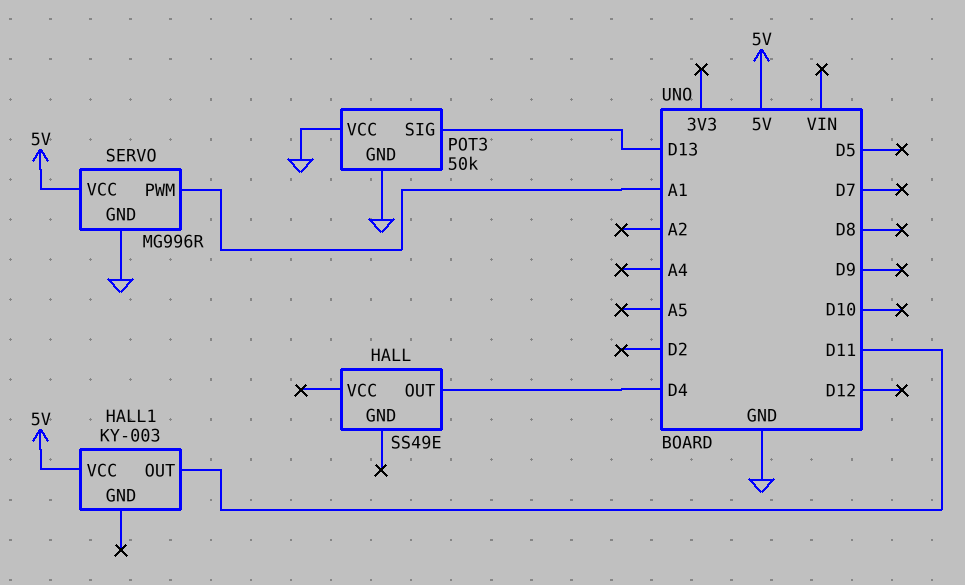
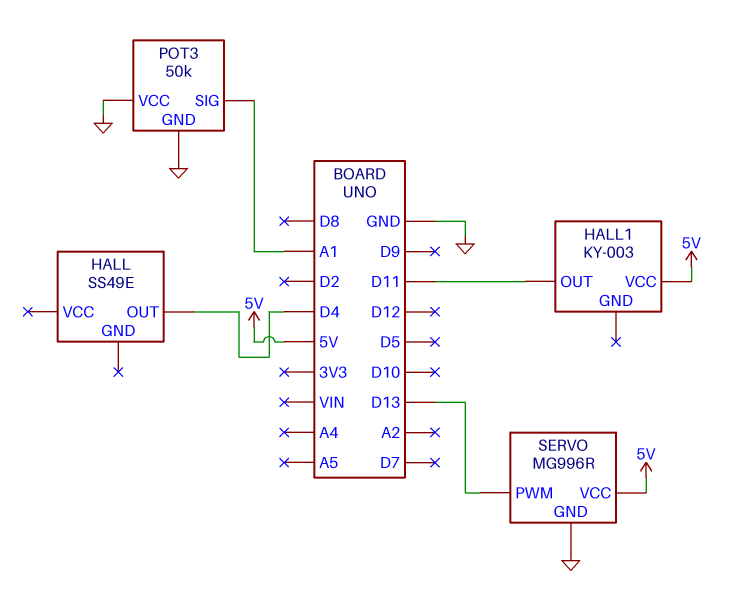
POT3 pin SIG: D13 -> A1
SERVO pin PWM: A1 -> D13

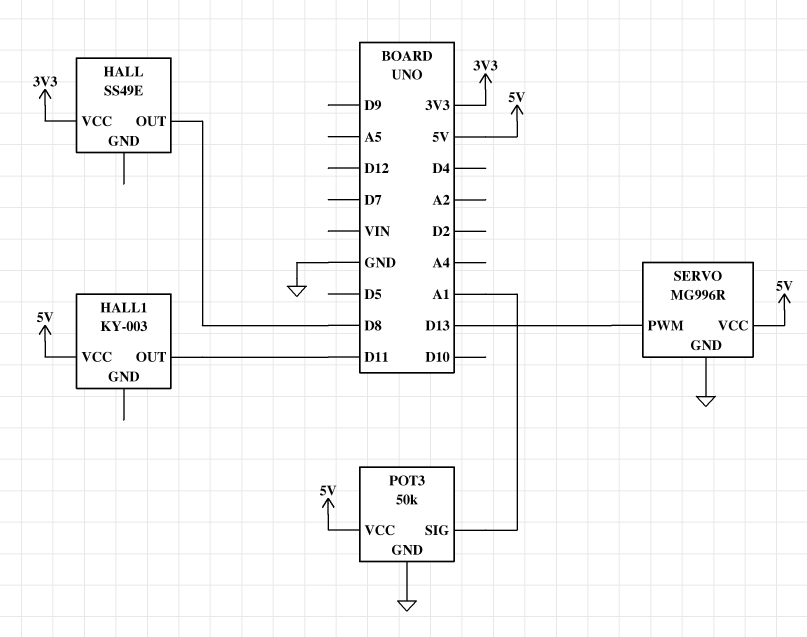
HALL pin OUT: D4 -> D8
HALL pin VCC: none -> 3V3
POT3 pin VCC: GND -> 5V

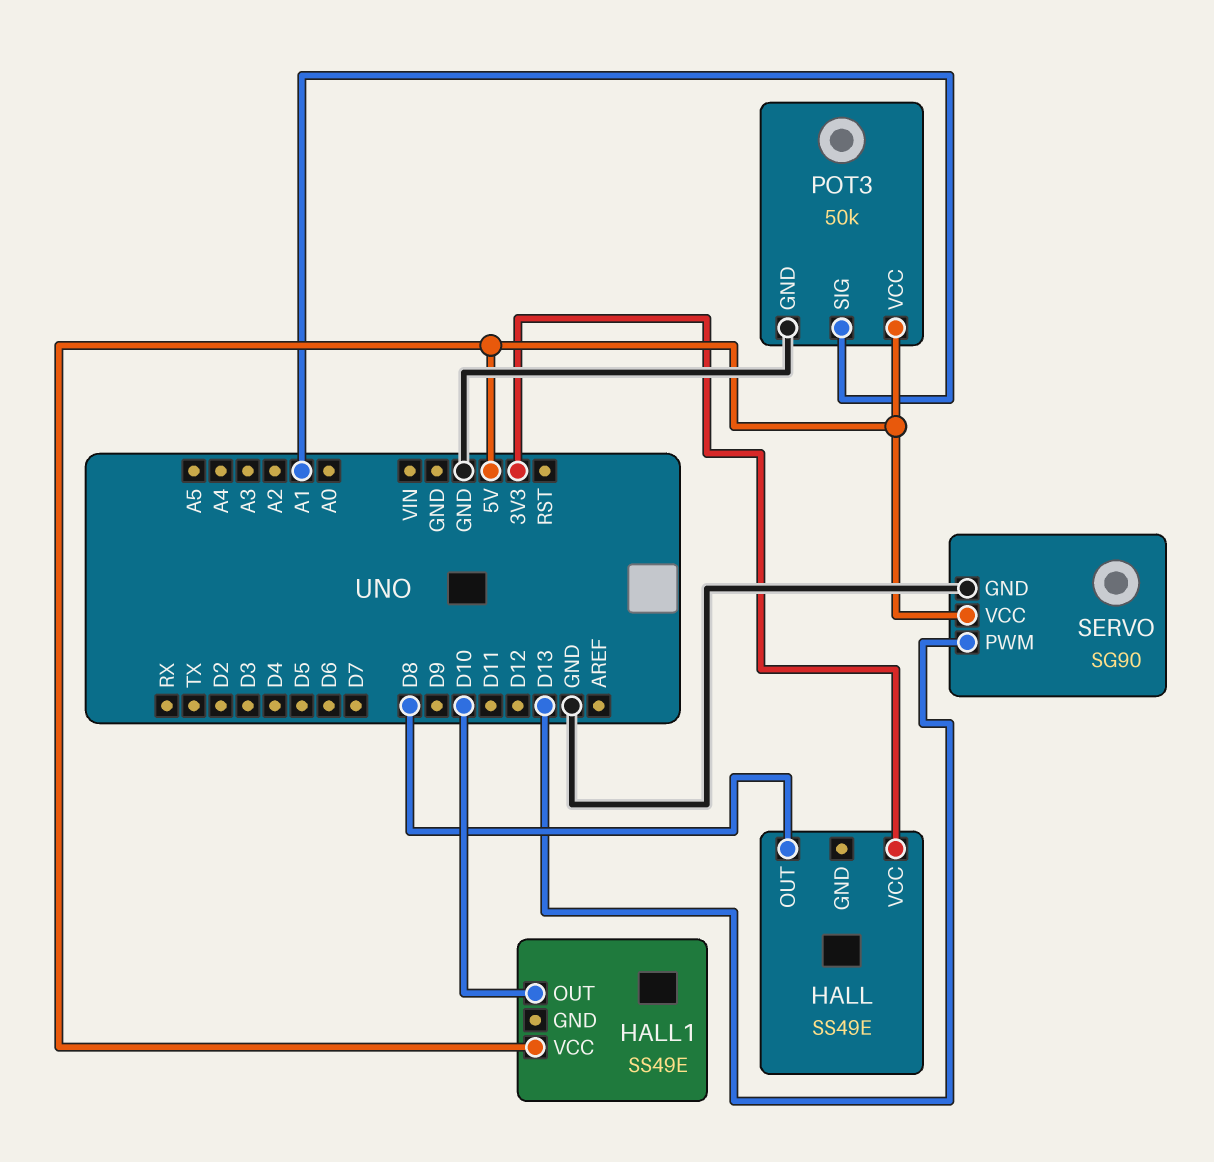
HALL1: KY-003 -> SS49E
HALL1 pin OUT: D11 -> D10
SERVO: MG996R -> SG90

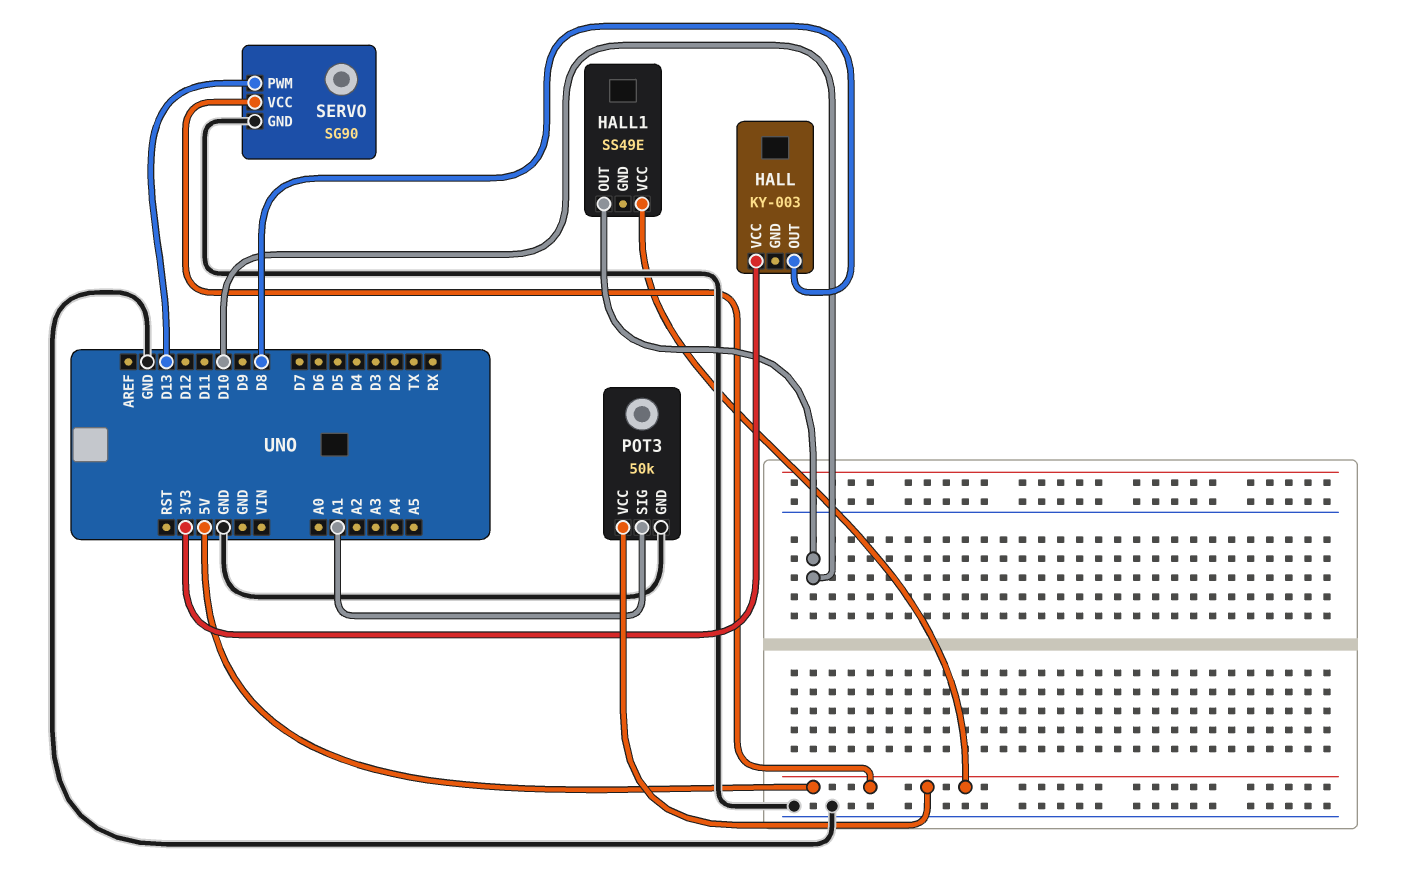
HALL: SS49E -> KY-003

